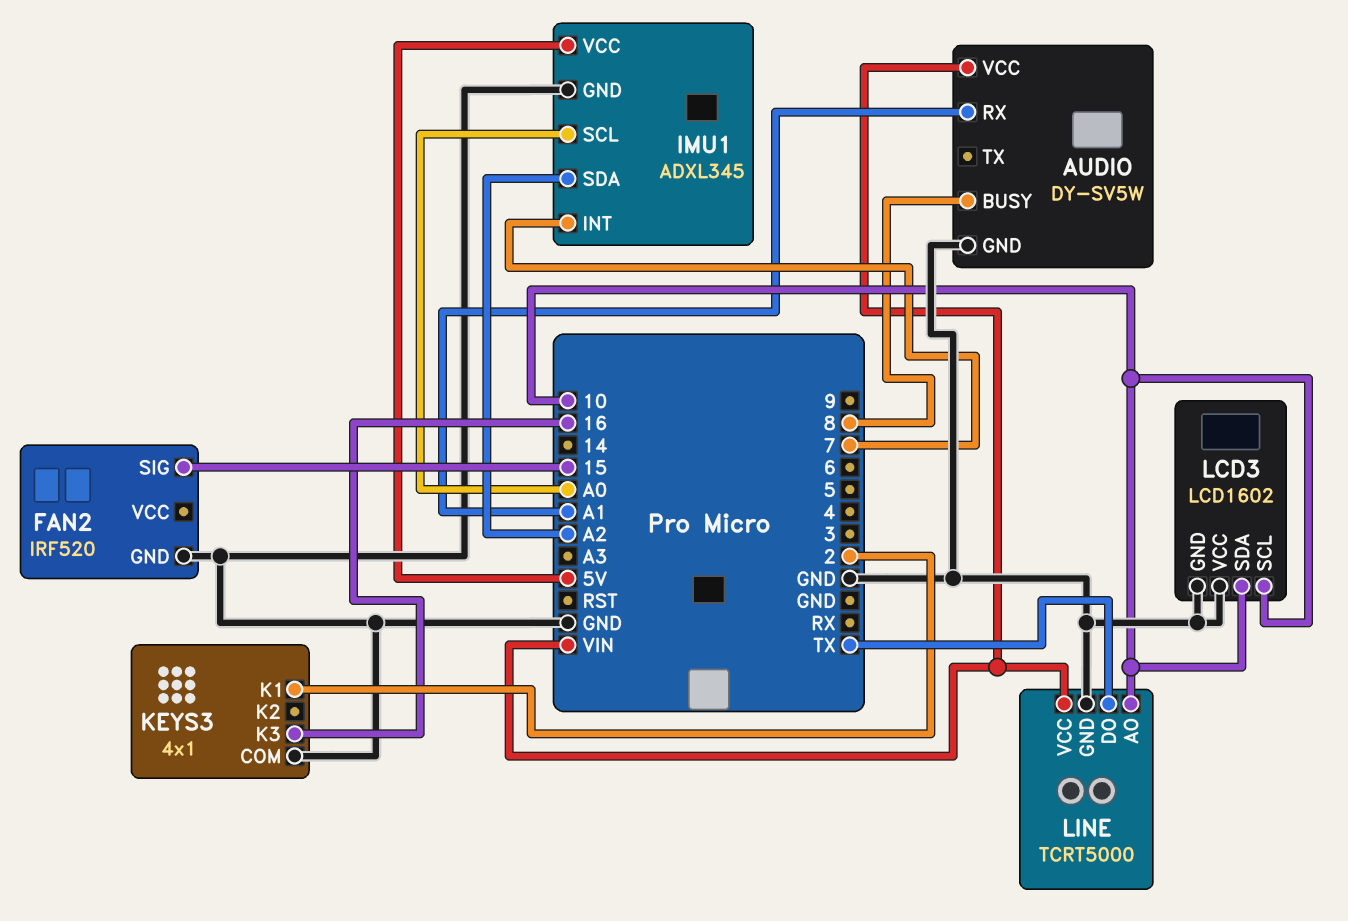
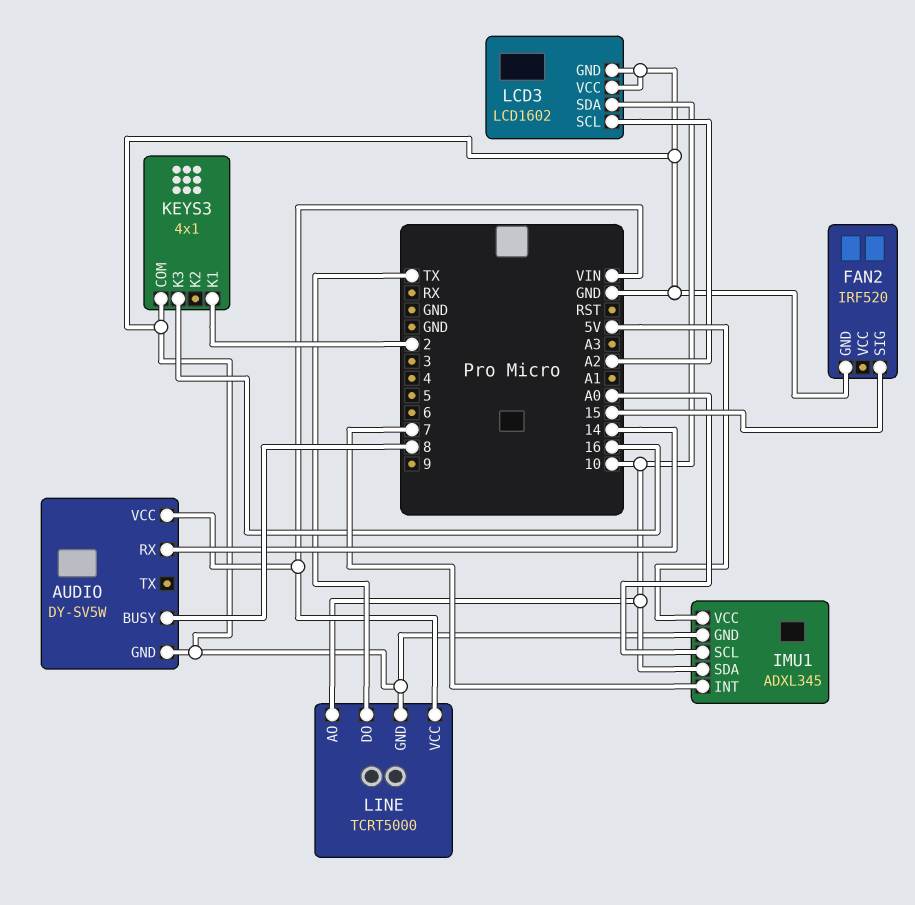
AUDIO pin RX: A1 -> 14
IMU1 pin SDA: A2 -> 10
LCD3 pin SCL: 10 -> A2

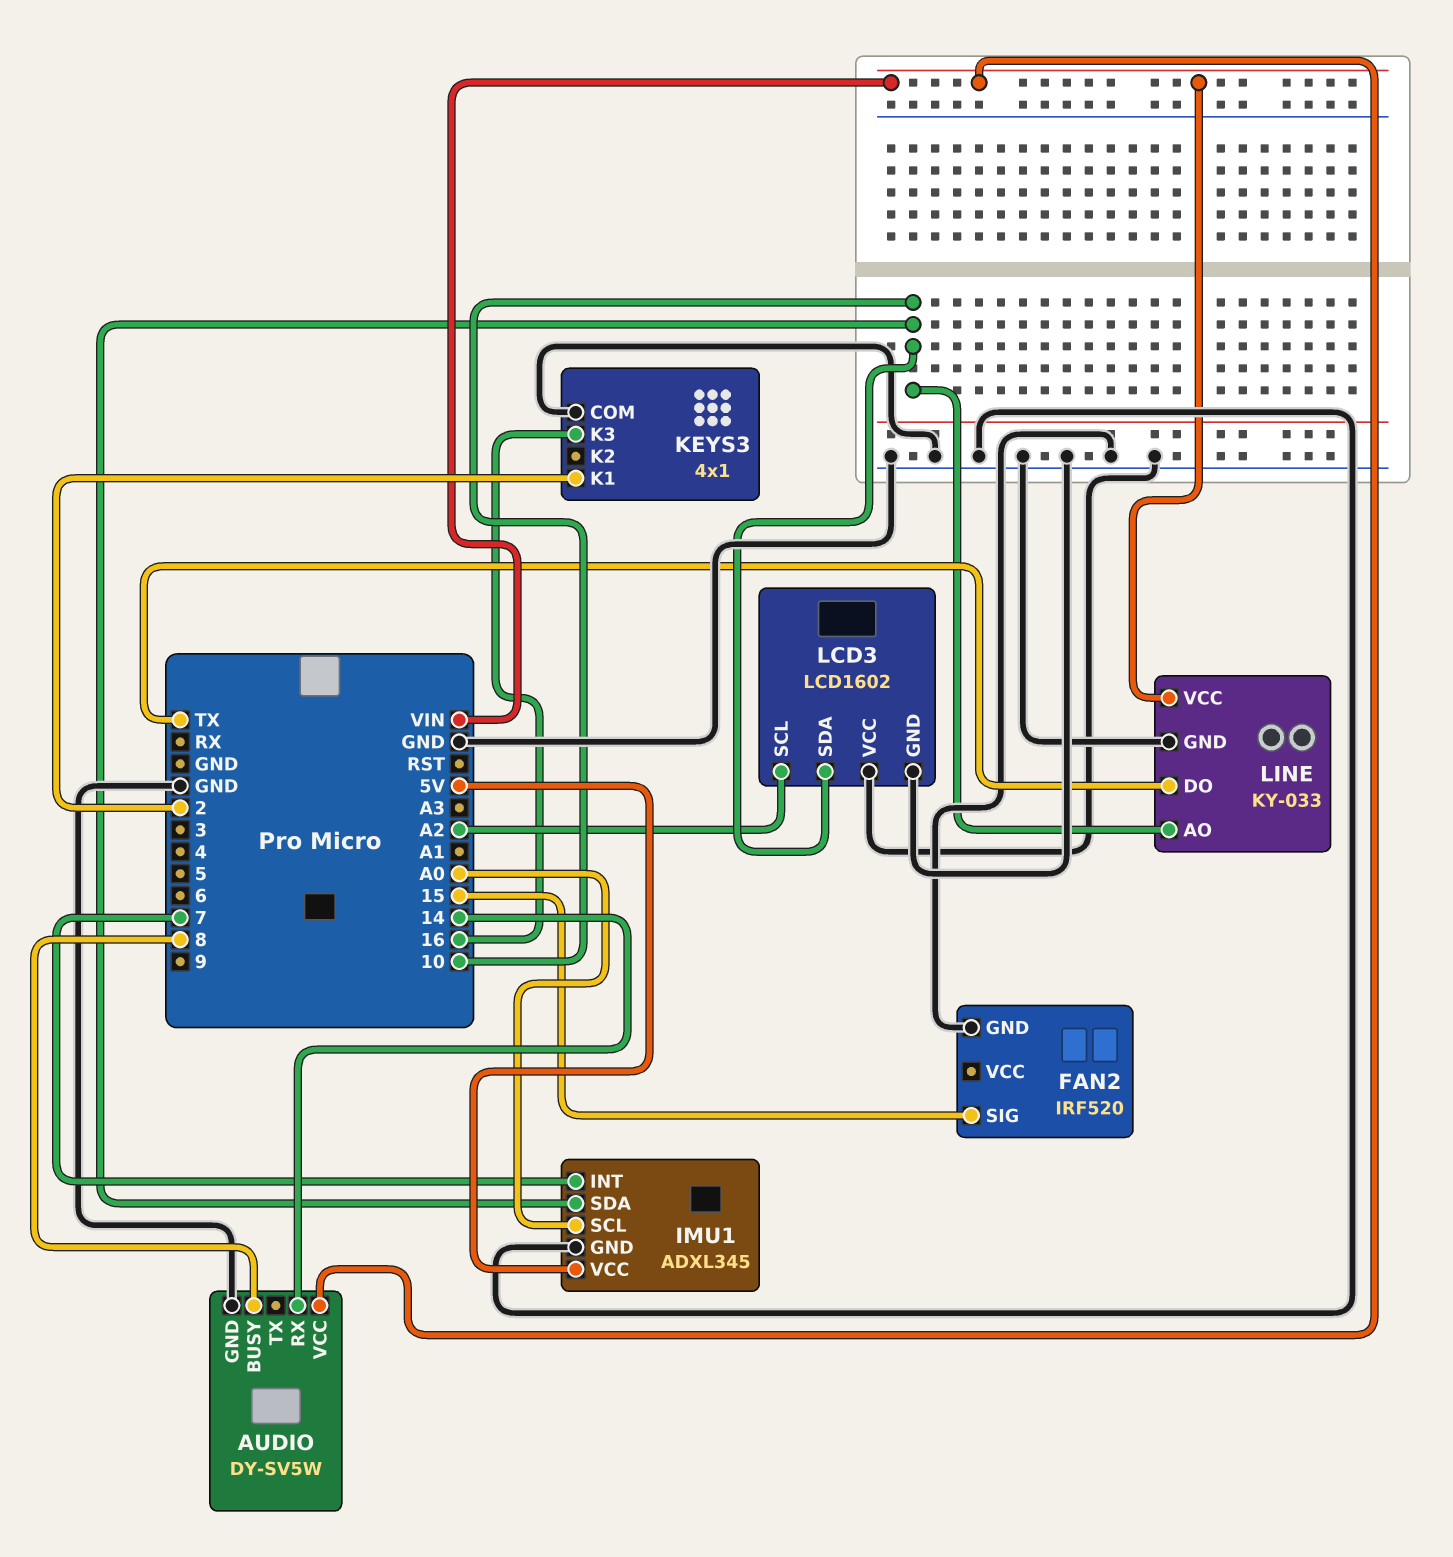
LINE: TCRT5000 -> KY-033

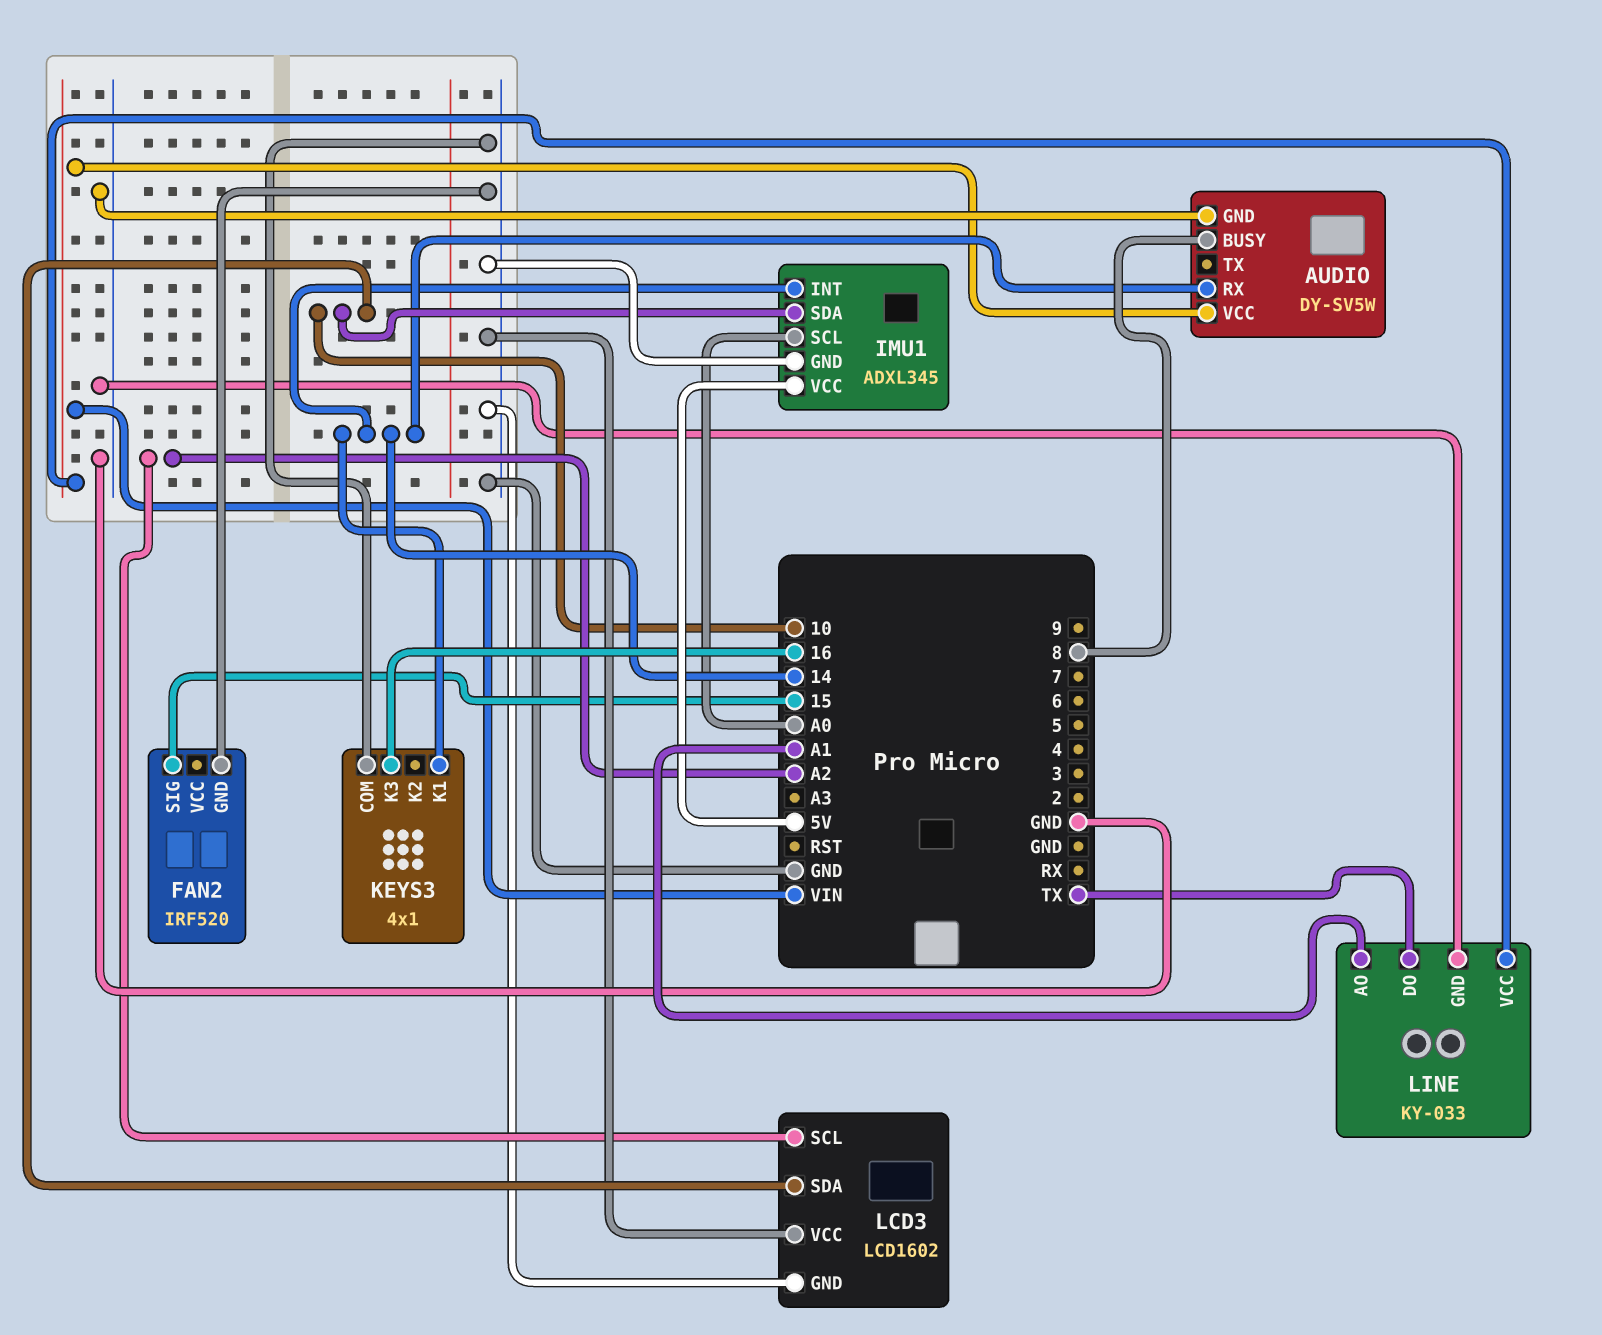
IMU1 pin INT: 7 -> 14
KEYS3 pin K1: 2 -> 14
LINE pin AO: 10 -> A1

